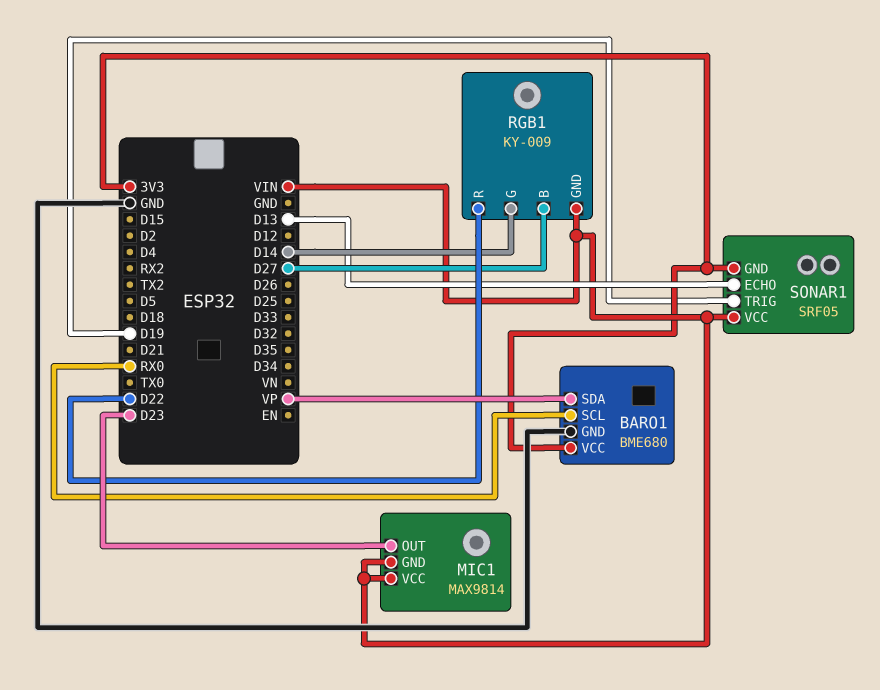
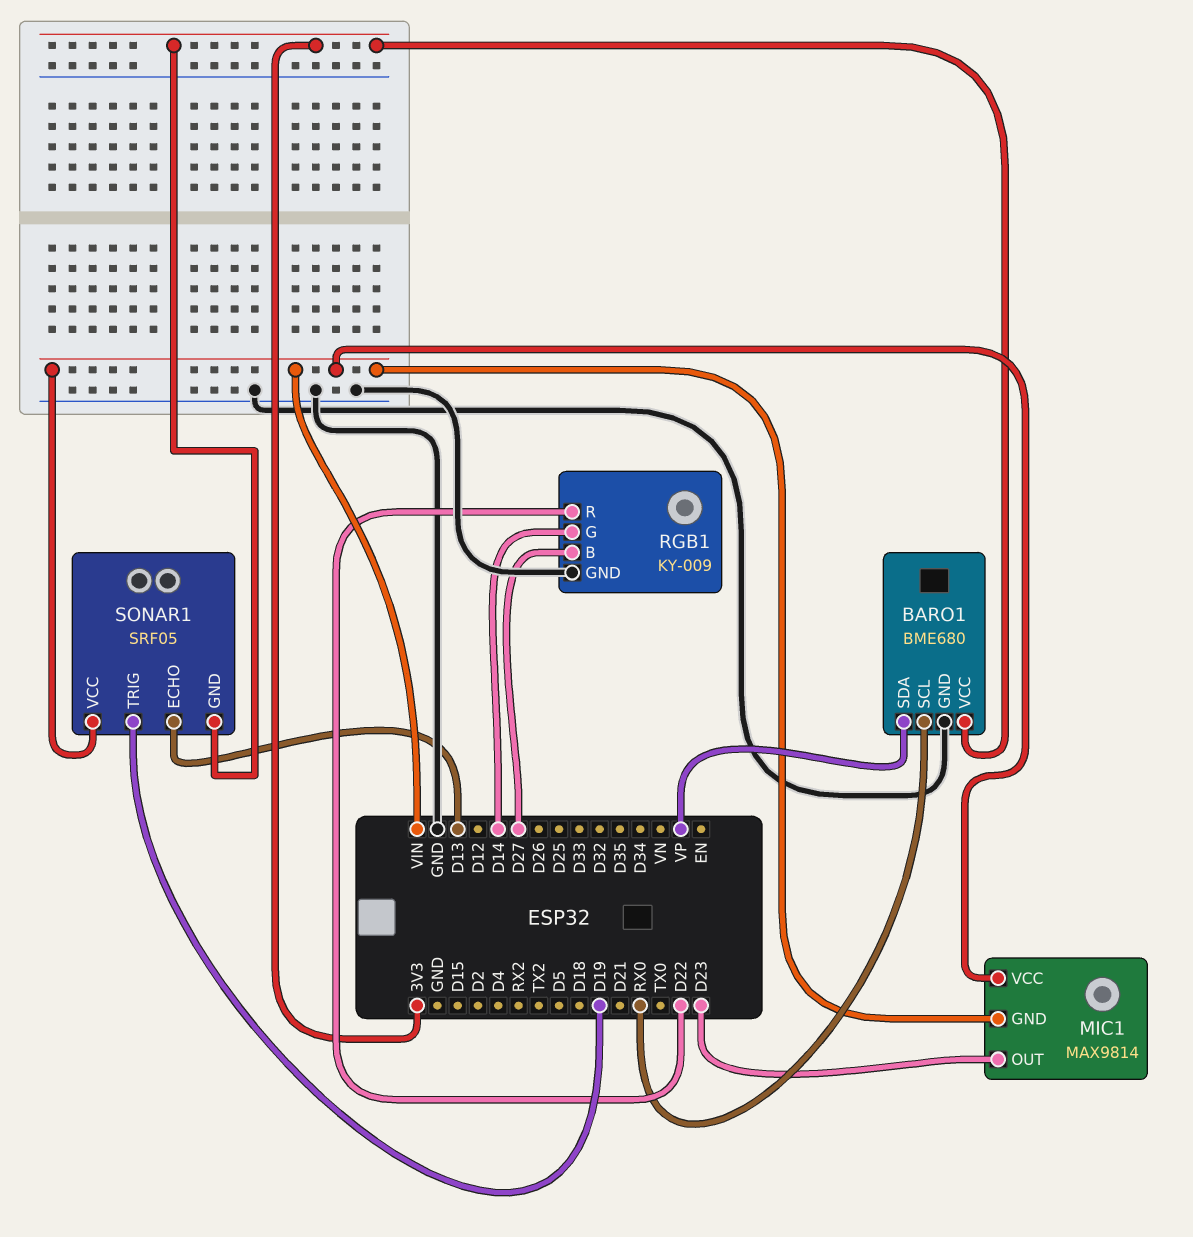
RGB1 pin GND: VIN -> GND

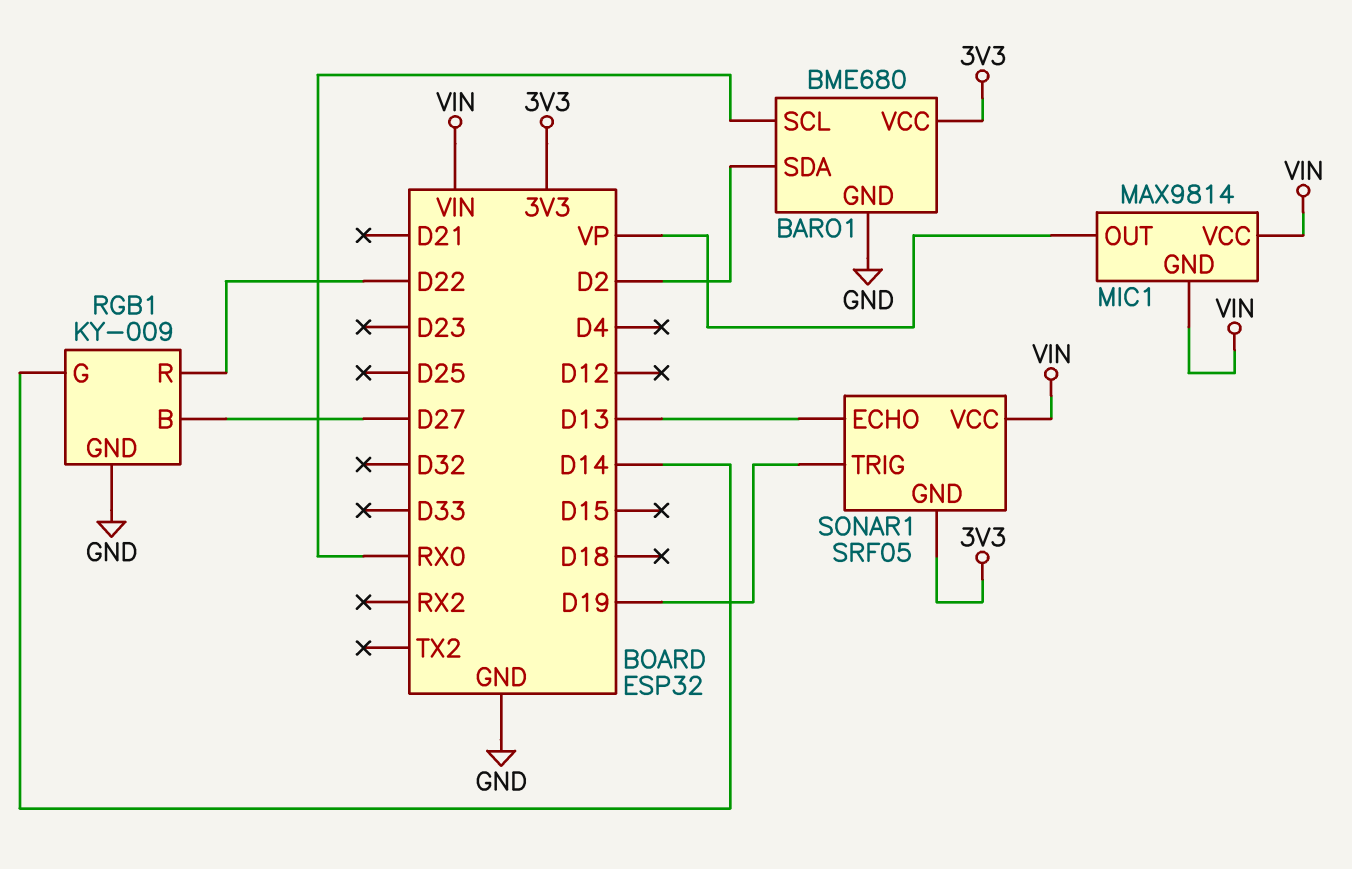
BARO1 pin SDA: VP -> D2
MIC1 pin OUT: D23 -> VP

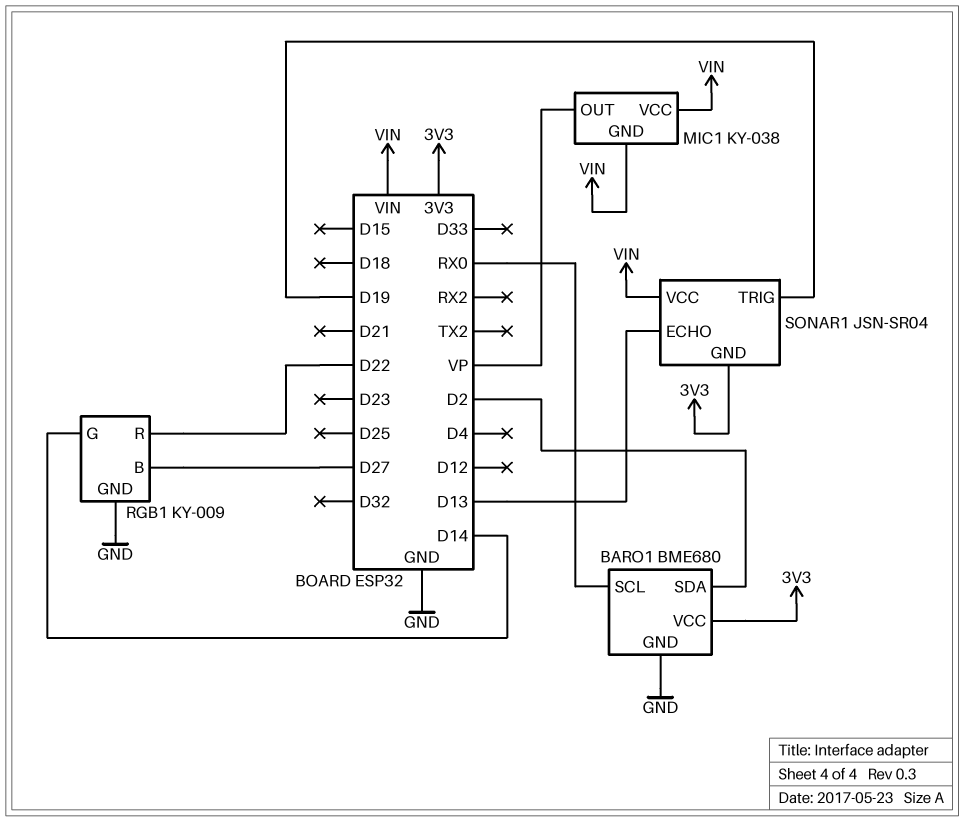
MIC1: MAX9814 -> KY-038
SONAR1: SRF05 -> JSN-SR04

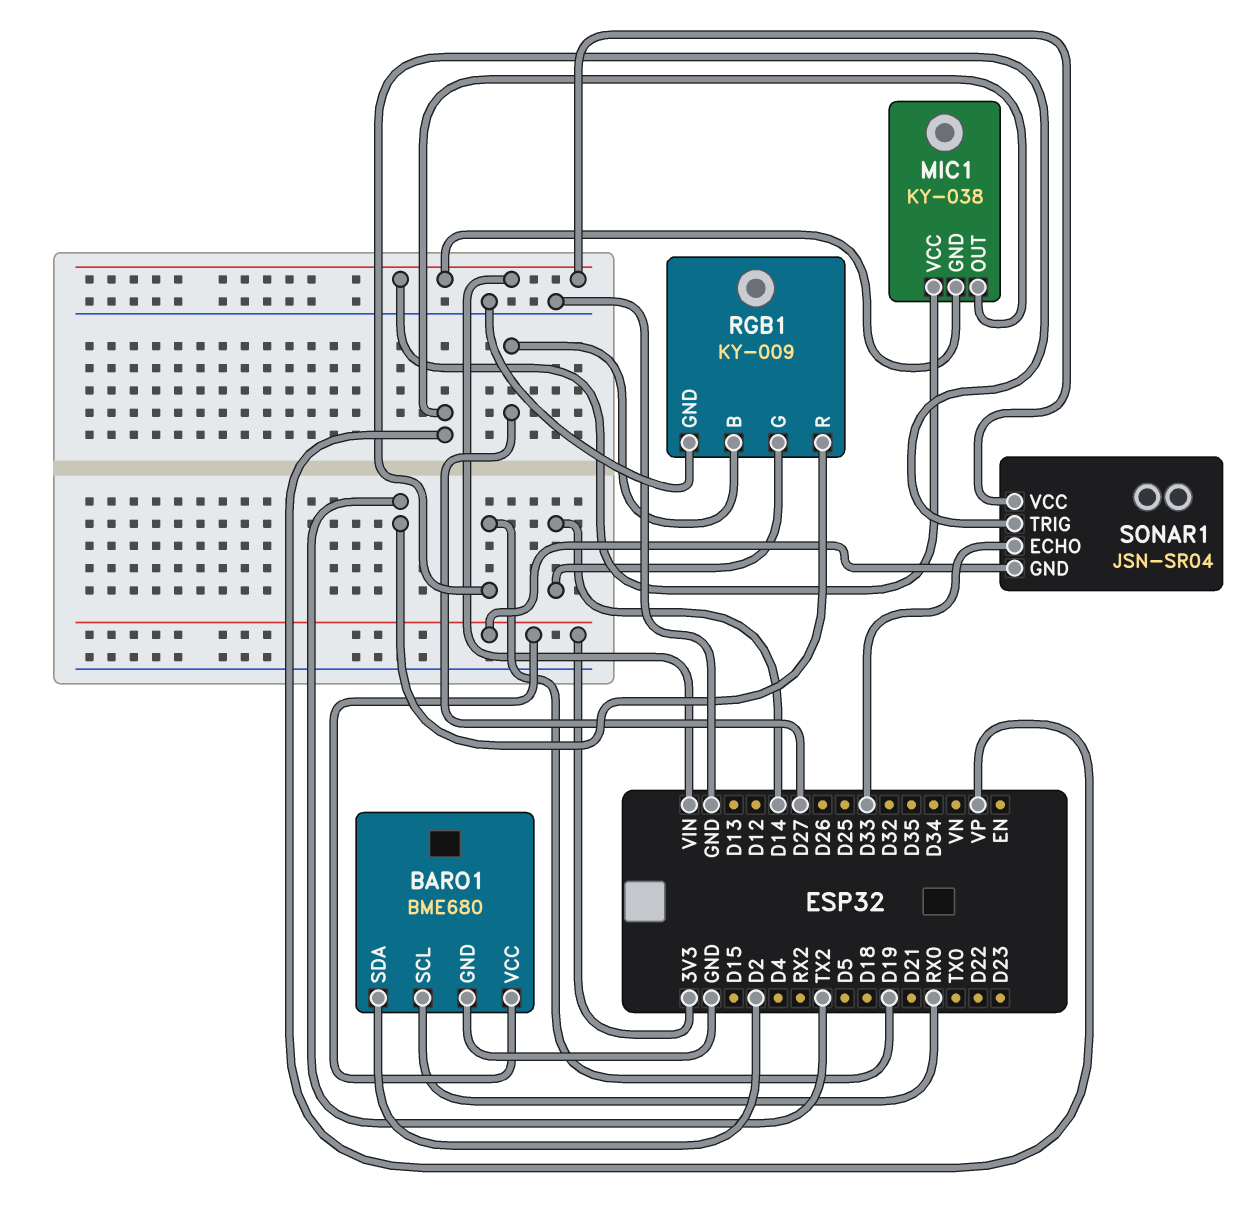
RGB1 pin R: D22 -> TX2
SONAR1 pin ECHO: D13 -> D33

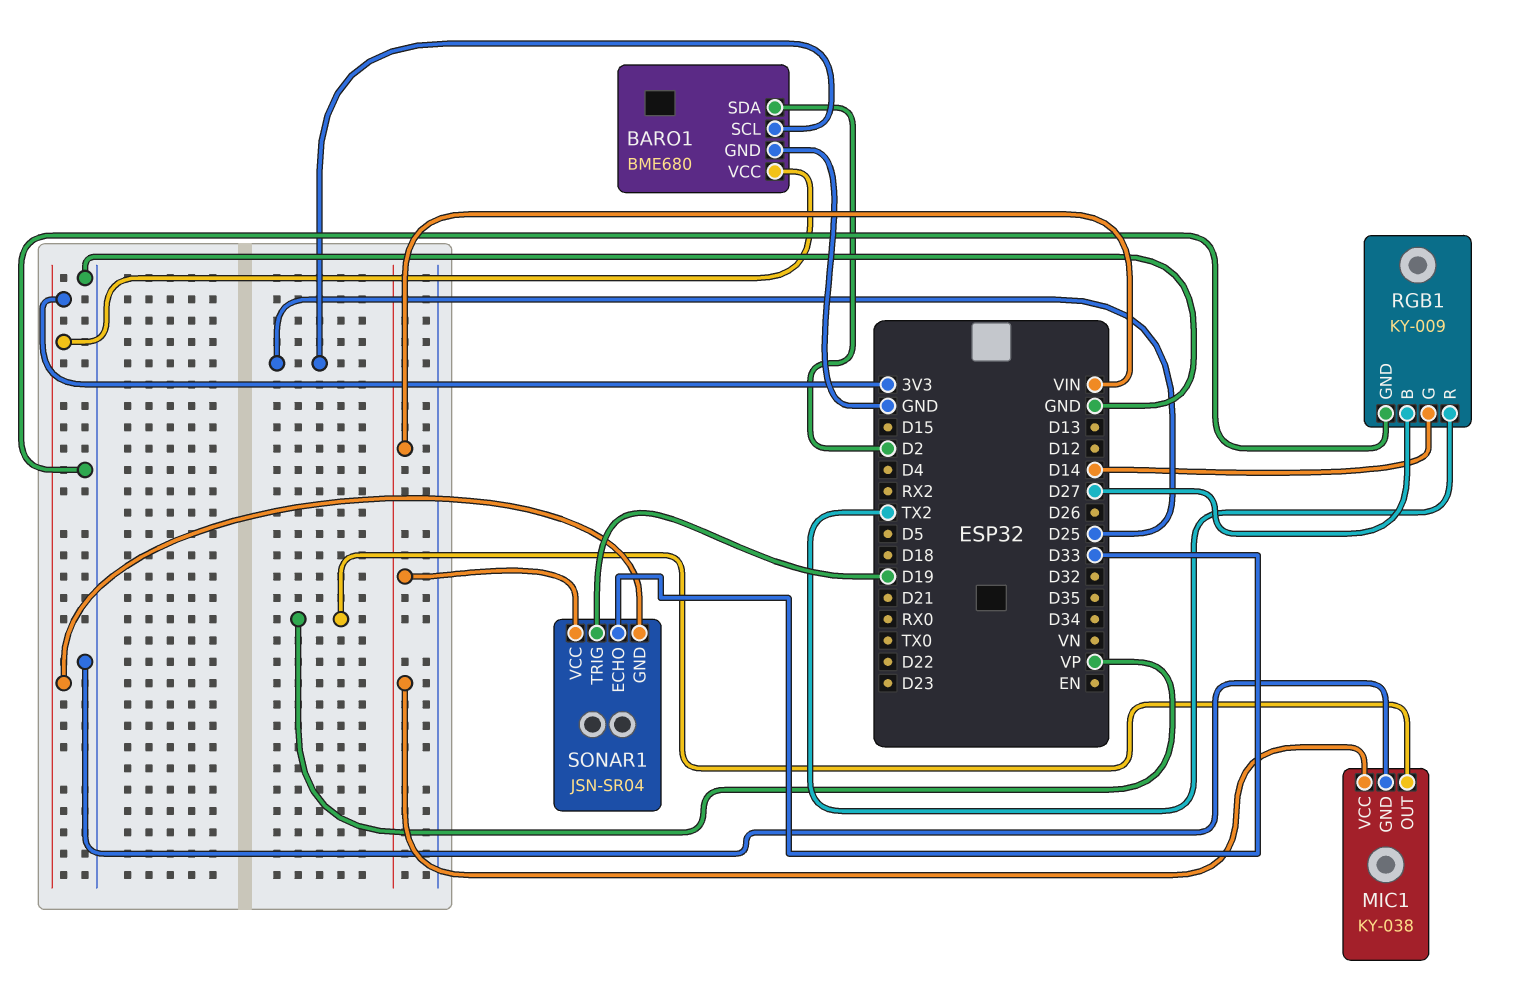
BARO1 pin SCL: RX0 -> D25
MIC1 pin GND: VIN -> GND

